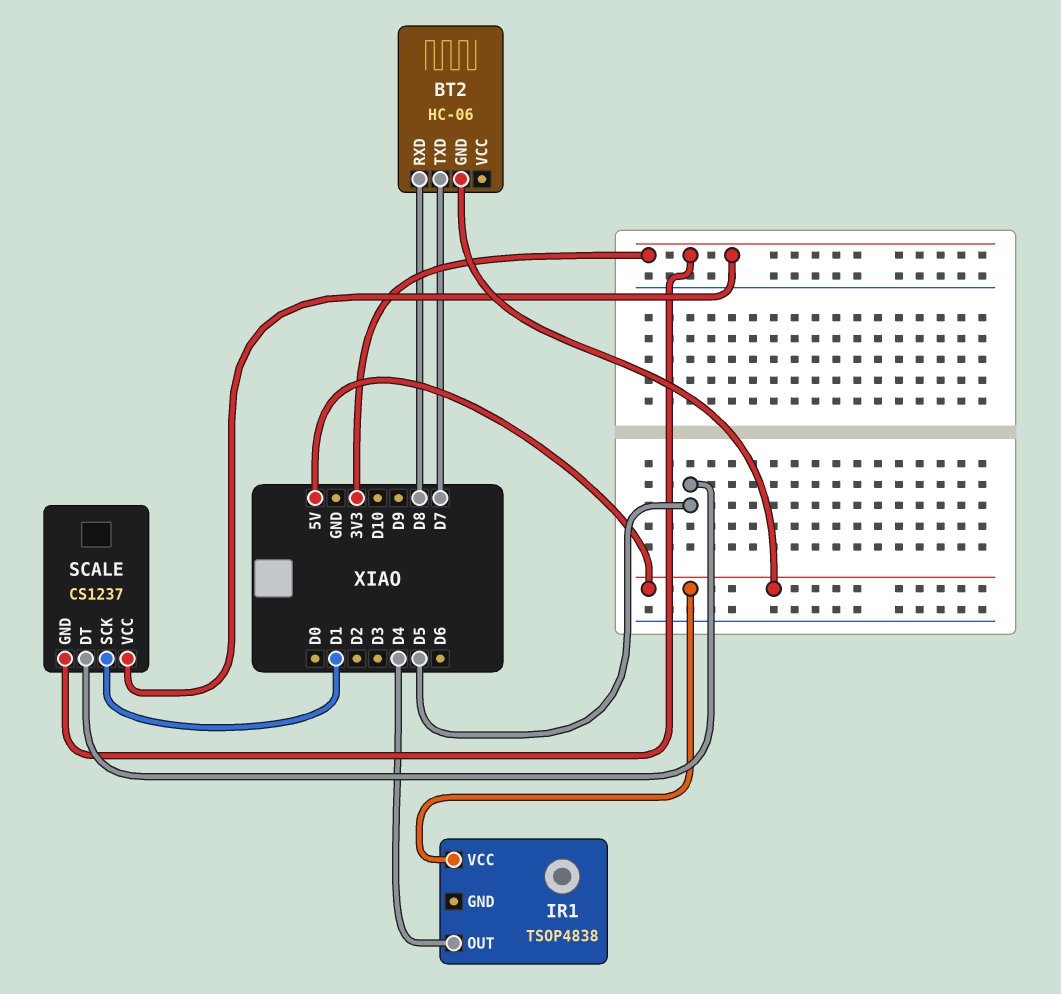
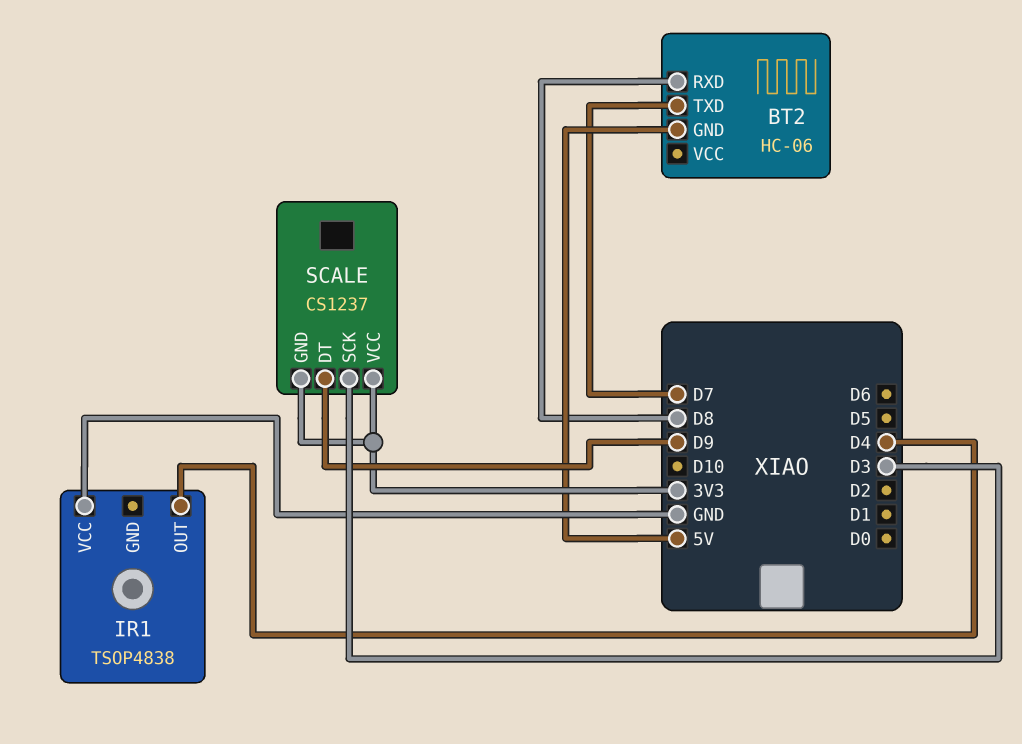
IR1 pin VCC: 5V -> GND
SCALE pin DT: D5 -> D9
SCALE pin SCK: D1 -> D3

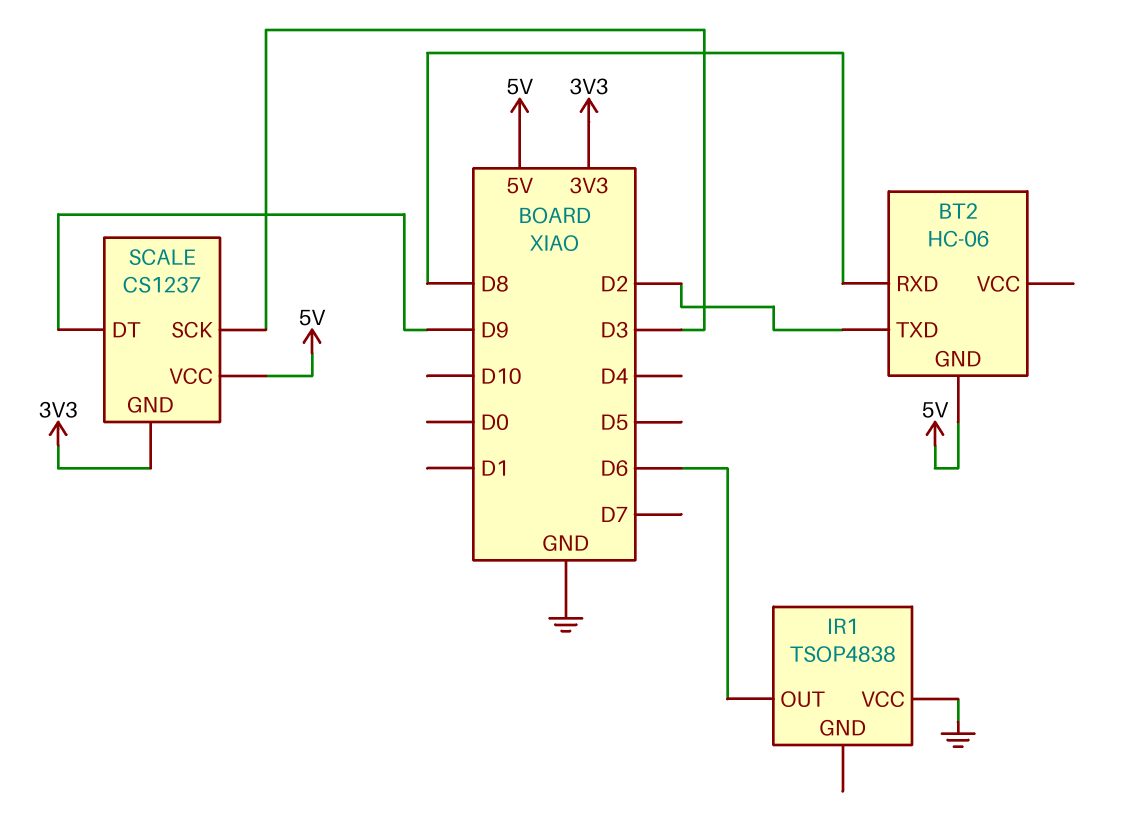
BT2 pin TXD: D7 -> D2
IR1 pin OUT: D4 -> D6
SCALE pin VCC: 3V3 -> 5V

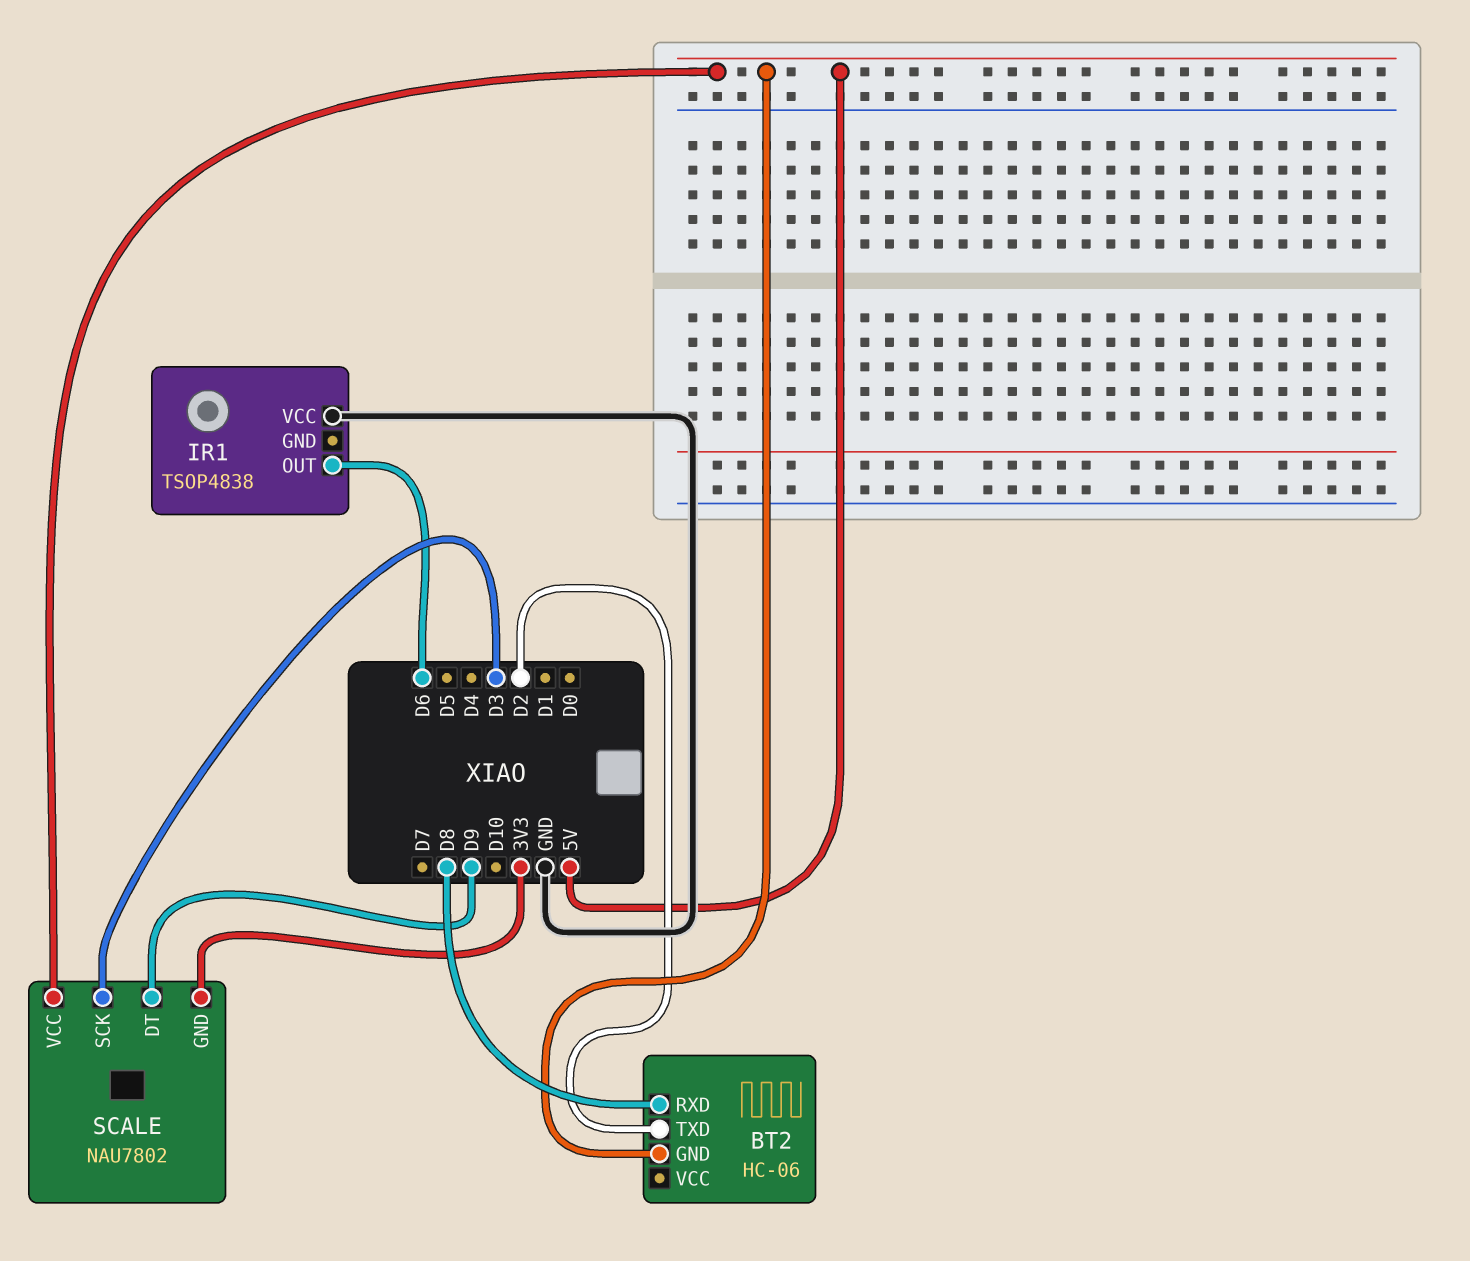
SCALE: CS1237 -> NAU7802

